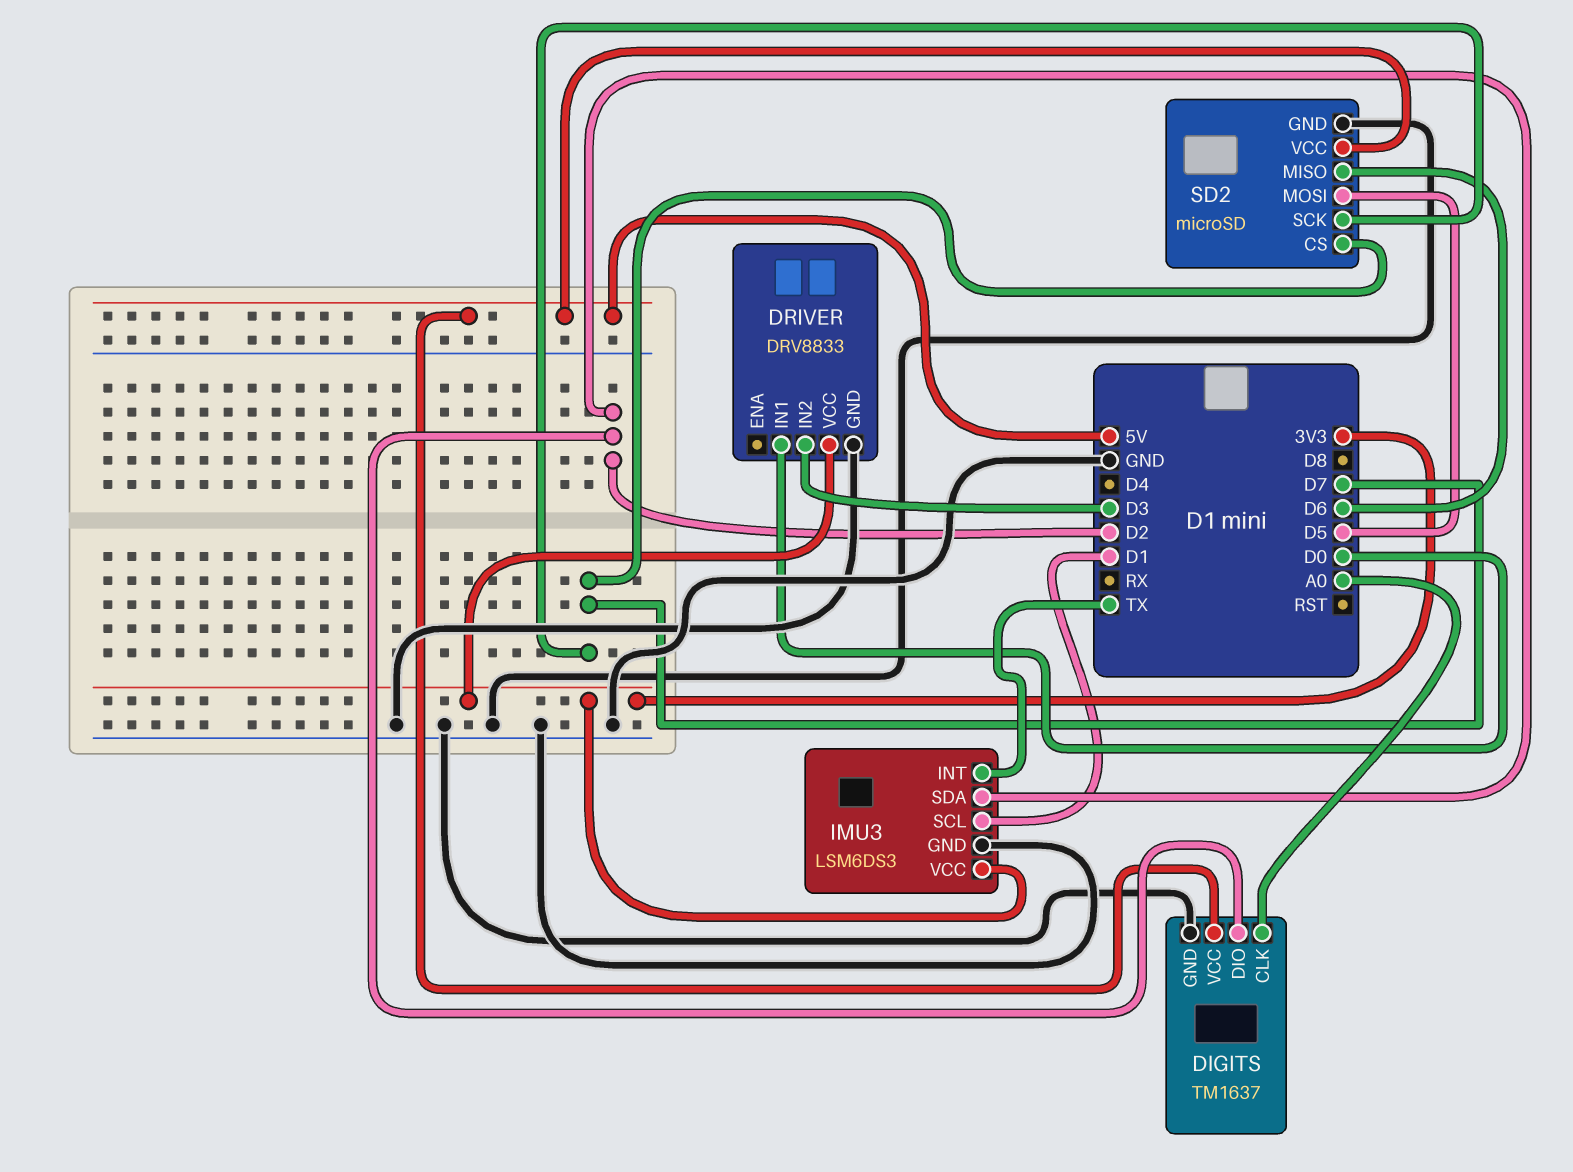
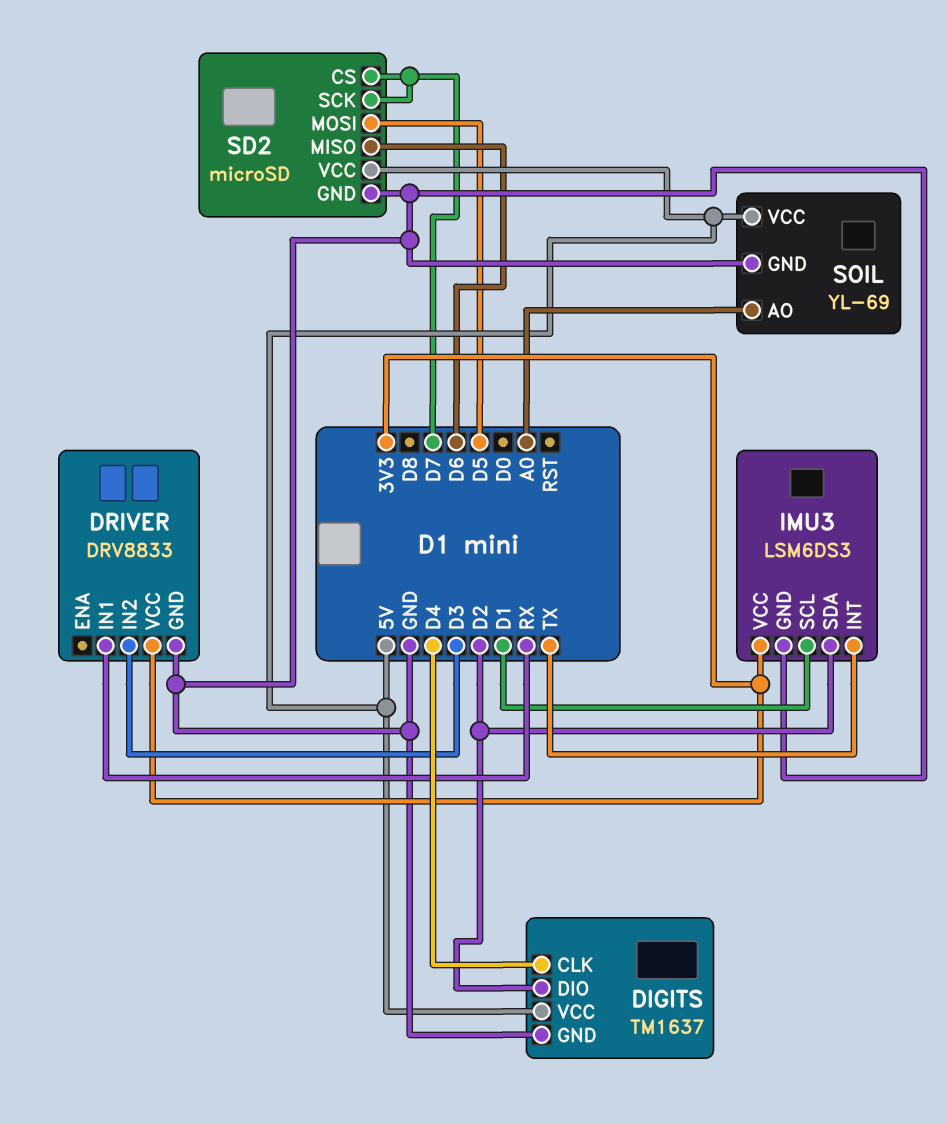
DIGITS pin CLK: A0 -> D4
DRIVER pin IN1: D0 -> RX
SOIL: none -> YL-69
SOIL pin AO: none -> A0
SOIL pin GND: none -> GND
SOIL pin VCC: none -> 5V

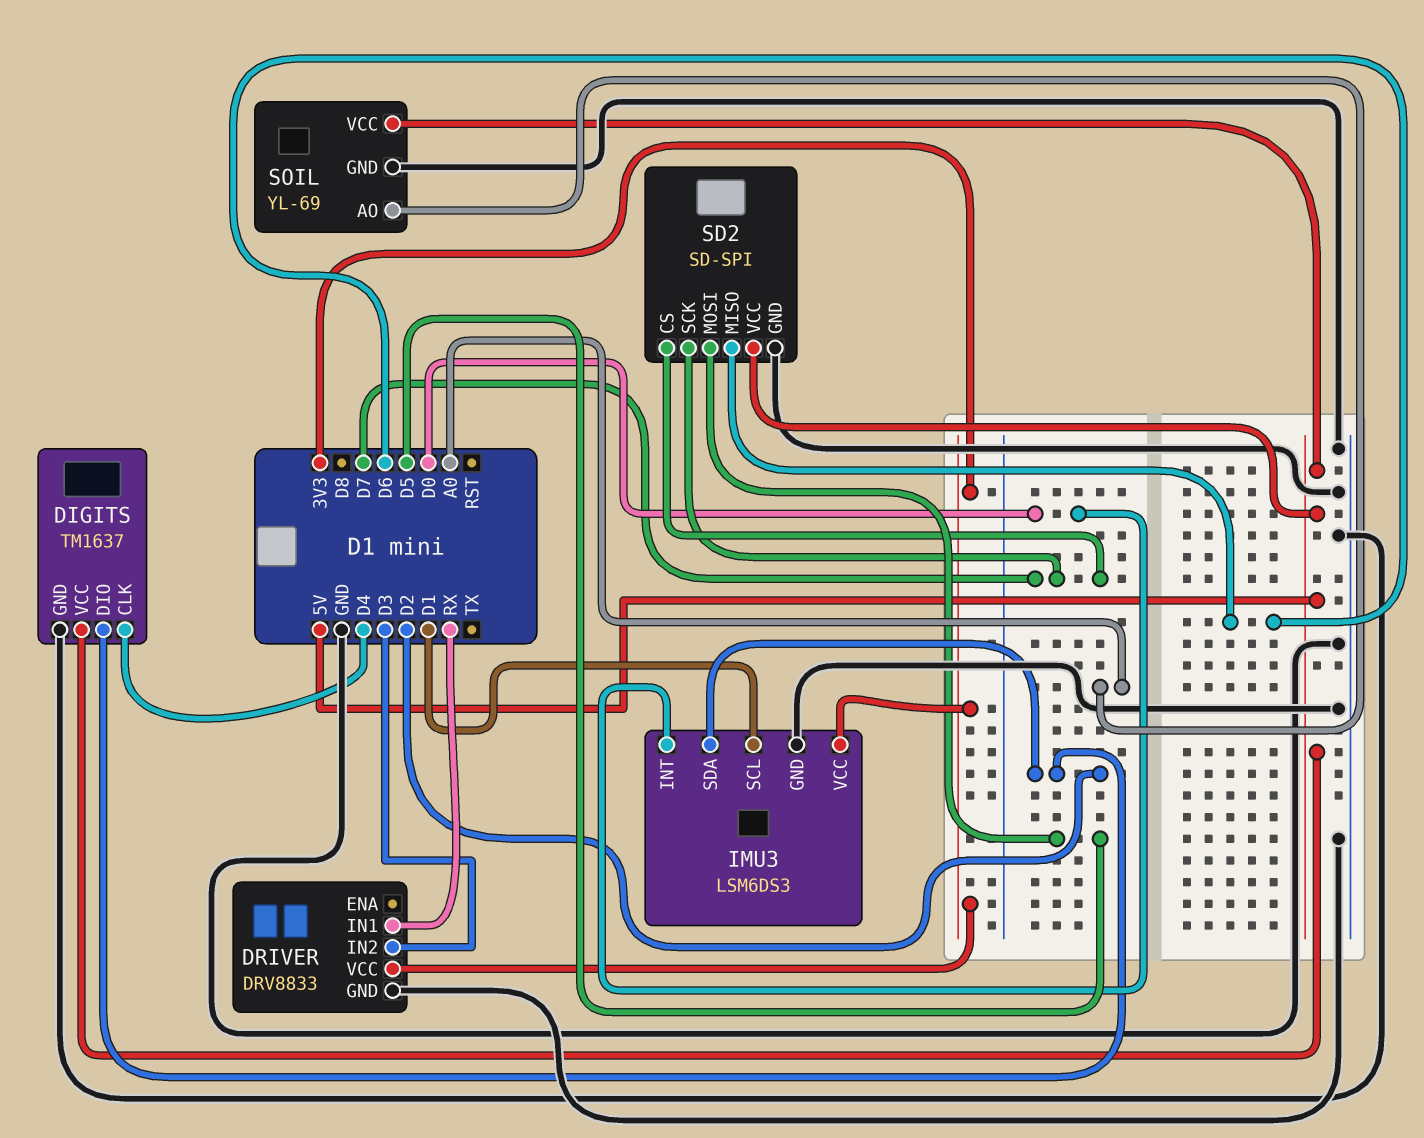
IMU3 pin INT: TX -> D0
SD2: microSD -> SD-SPI

